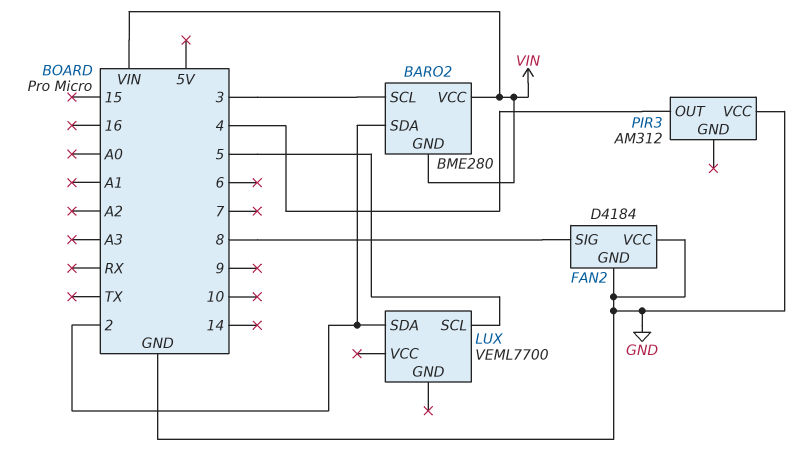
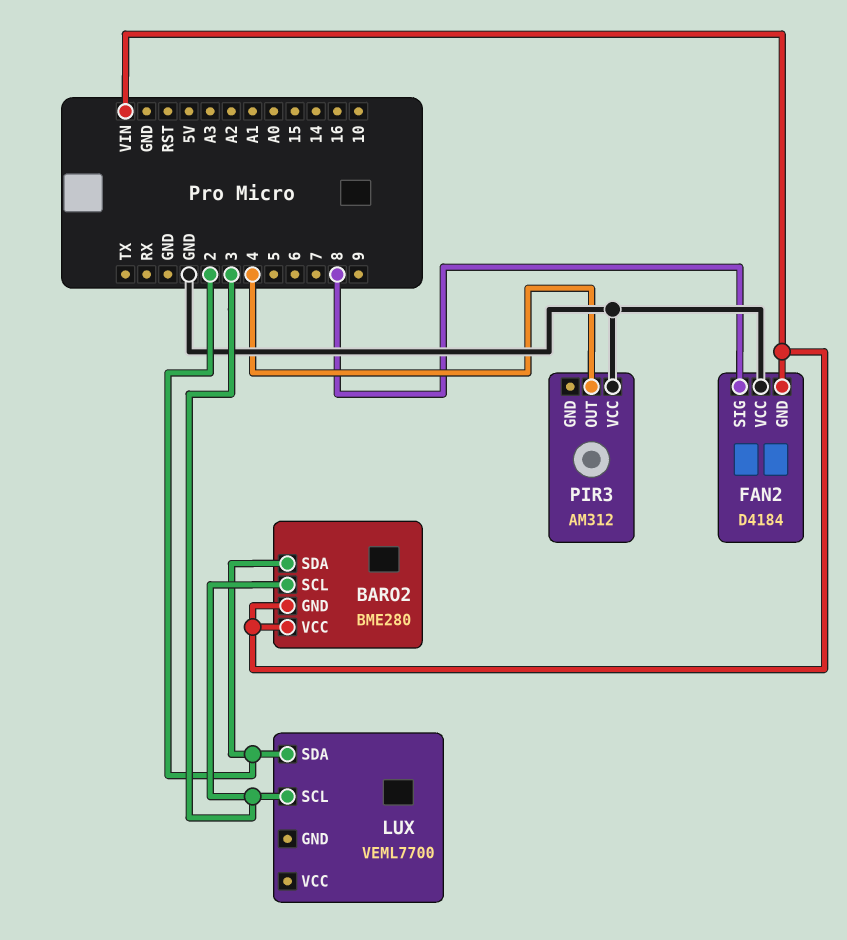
FAN2 pin GND: GND -> VIN
LUX pin SCL: 5 -> 3

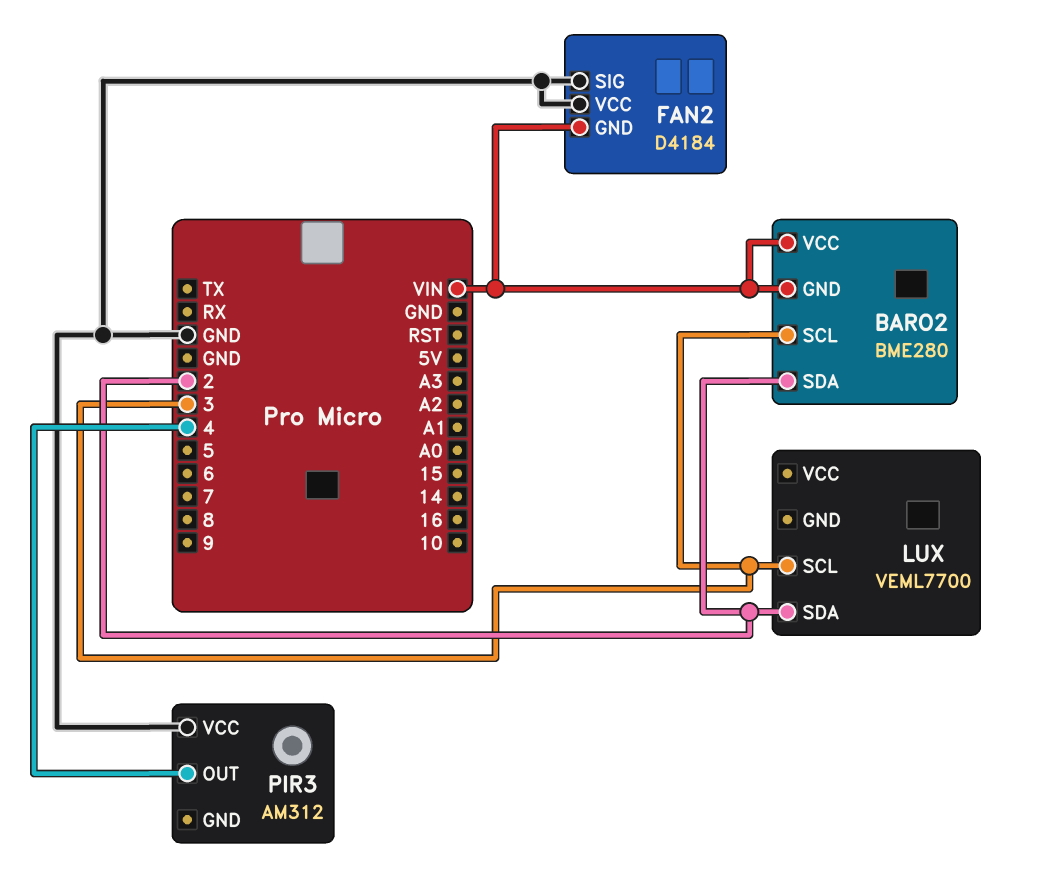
FAN2 pin SIG: 8 -> GND

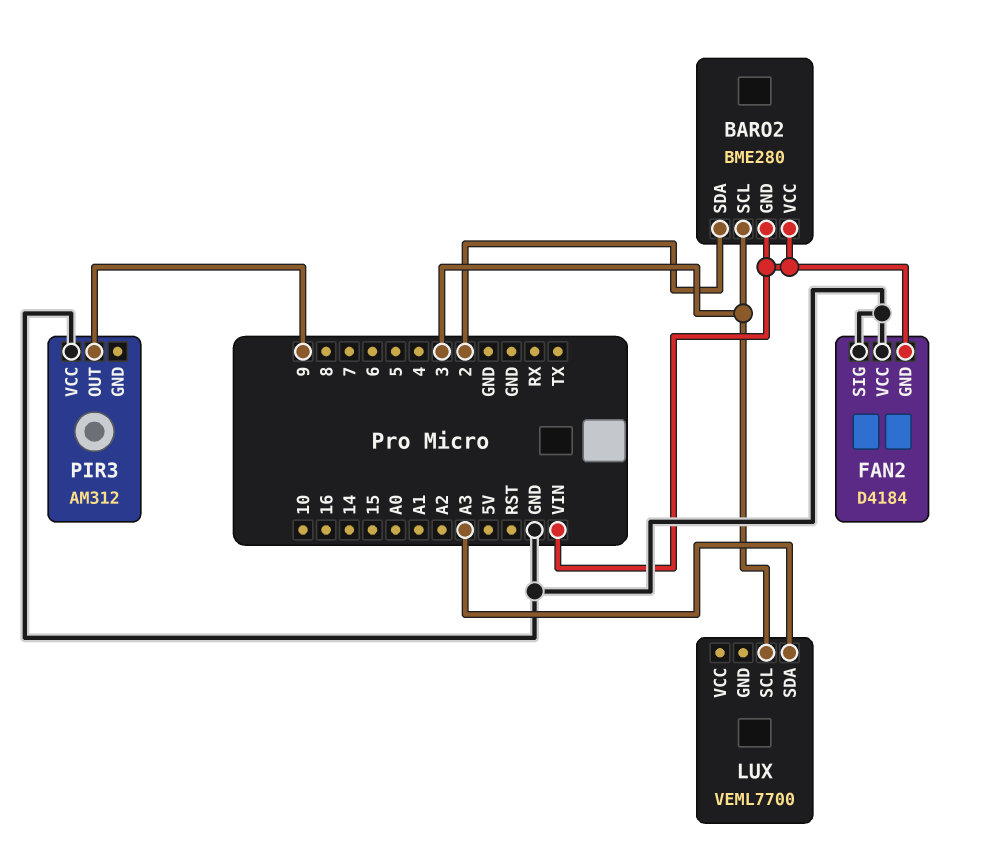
LUX pin SDA: 2 -> A3
PIR3 pin OUT: 4 -> 9

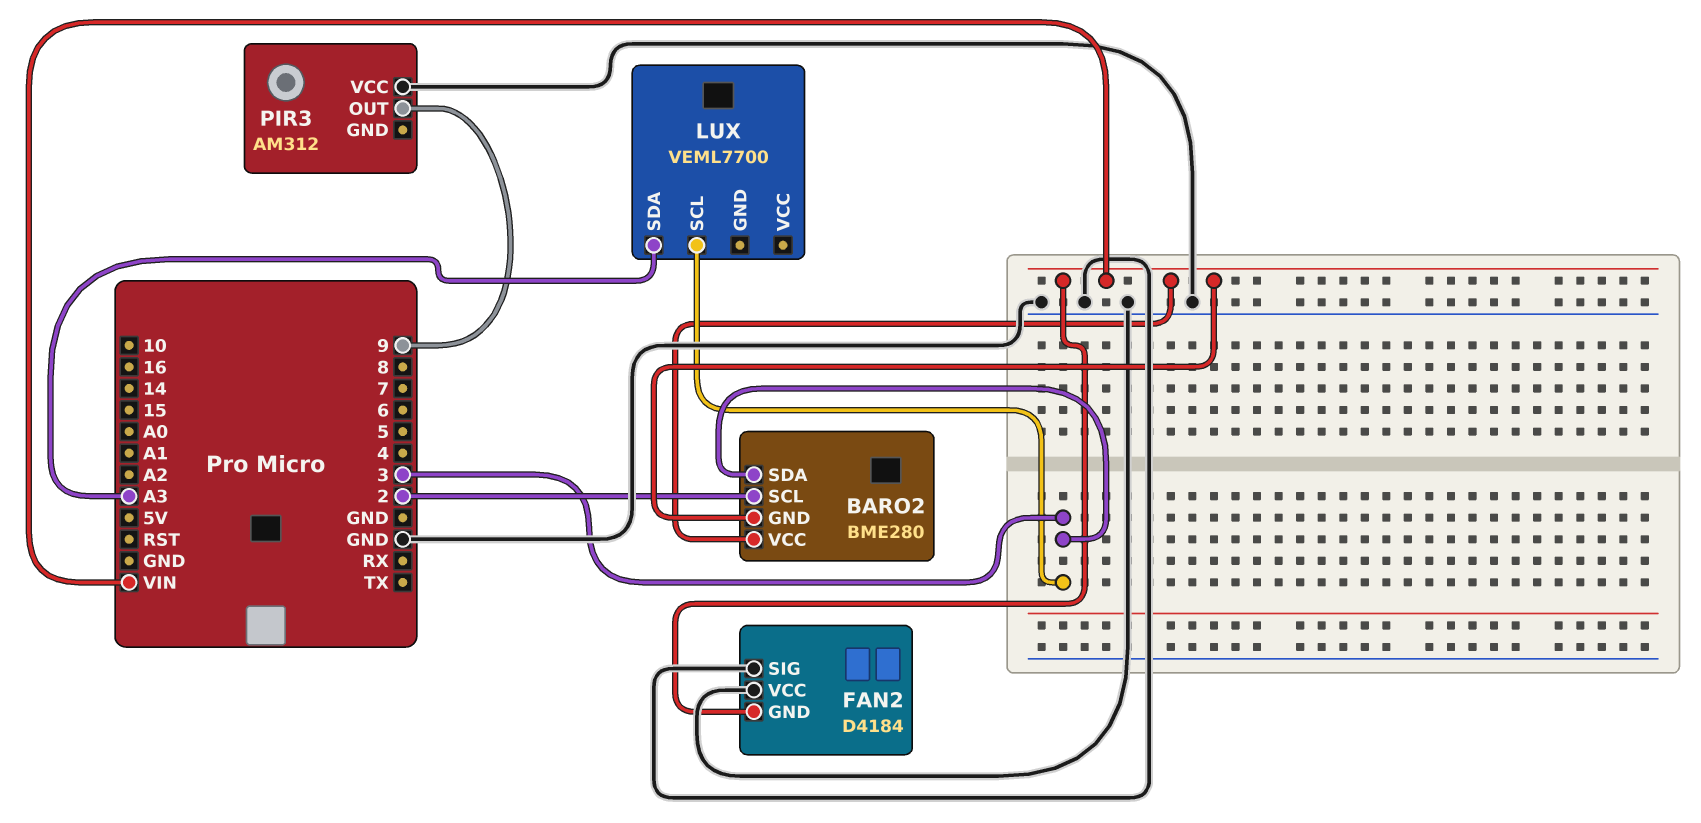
BARO2 pin SCL: 3 -> 2
BARO2 pin SDA: 2 -> 3

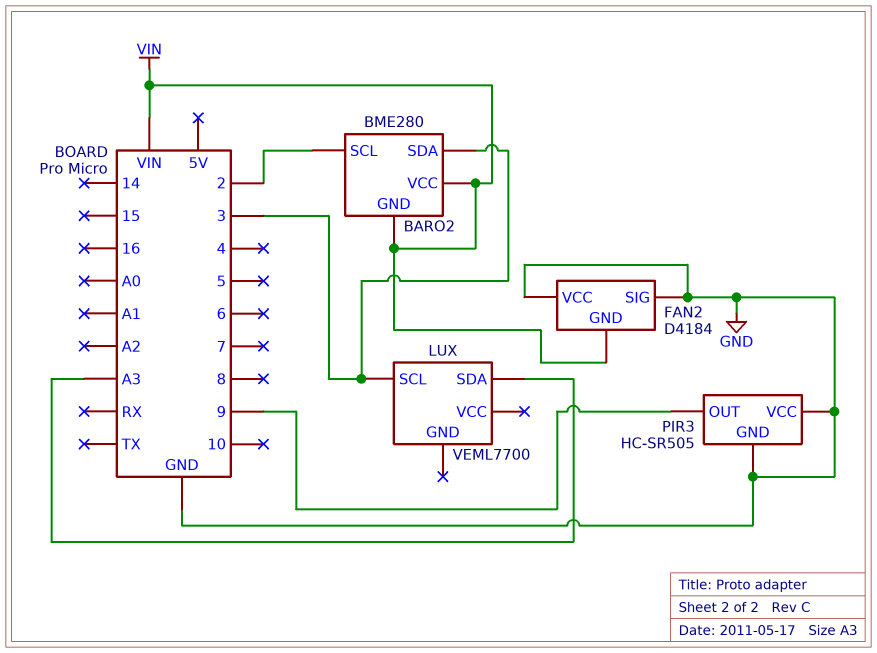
PIR3: AM312 -> HC-SR505
PIR3 pin GND: none -> GND

